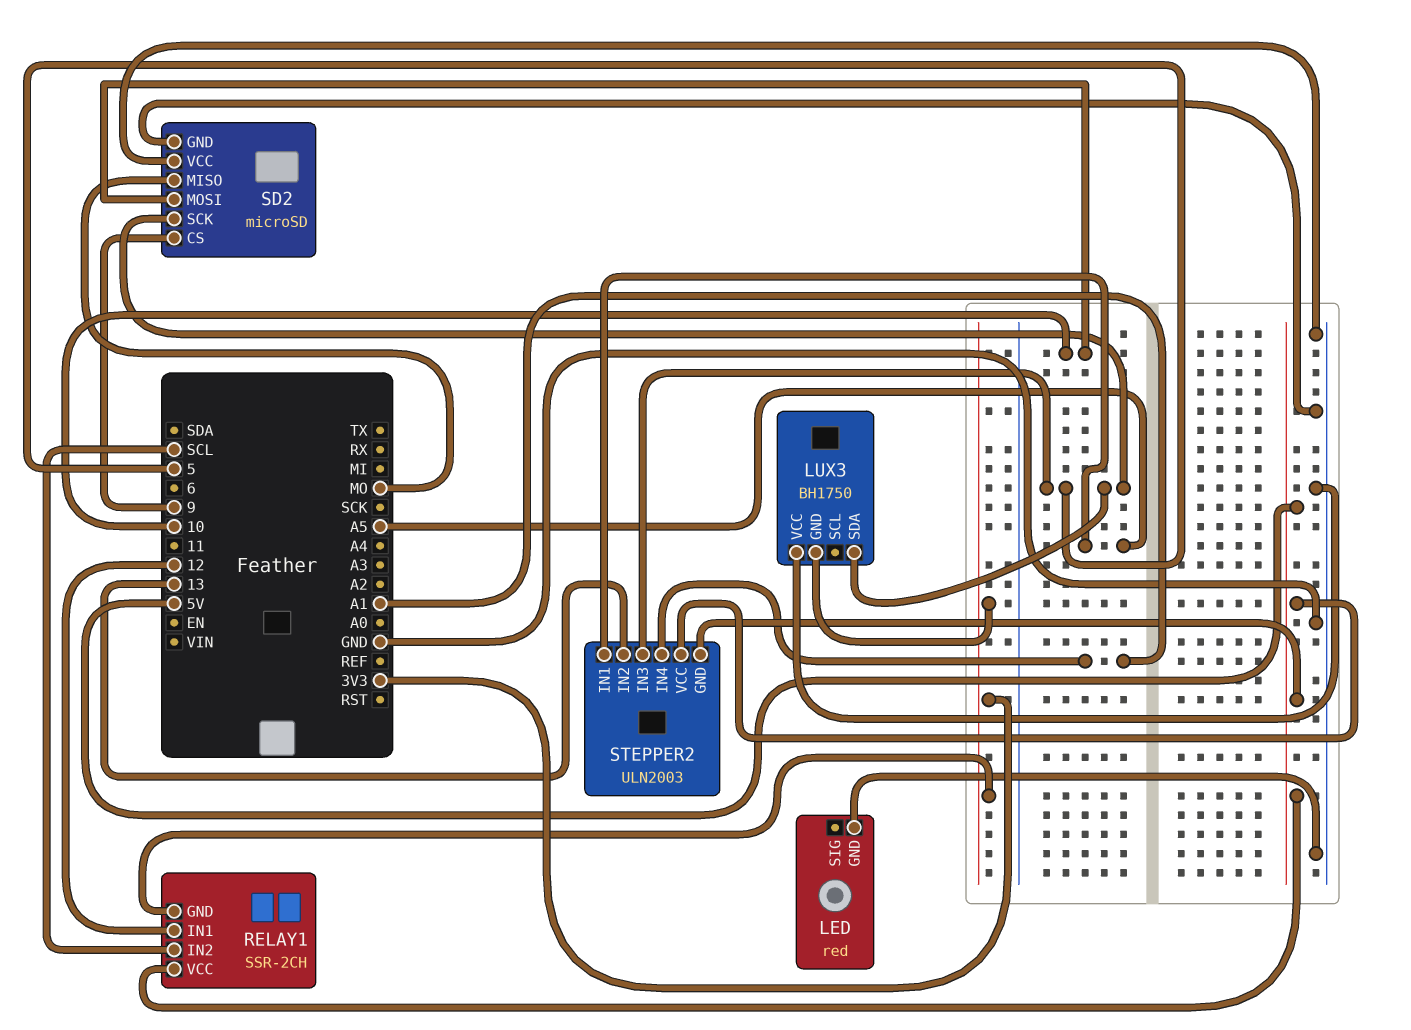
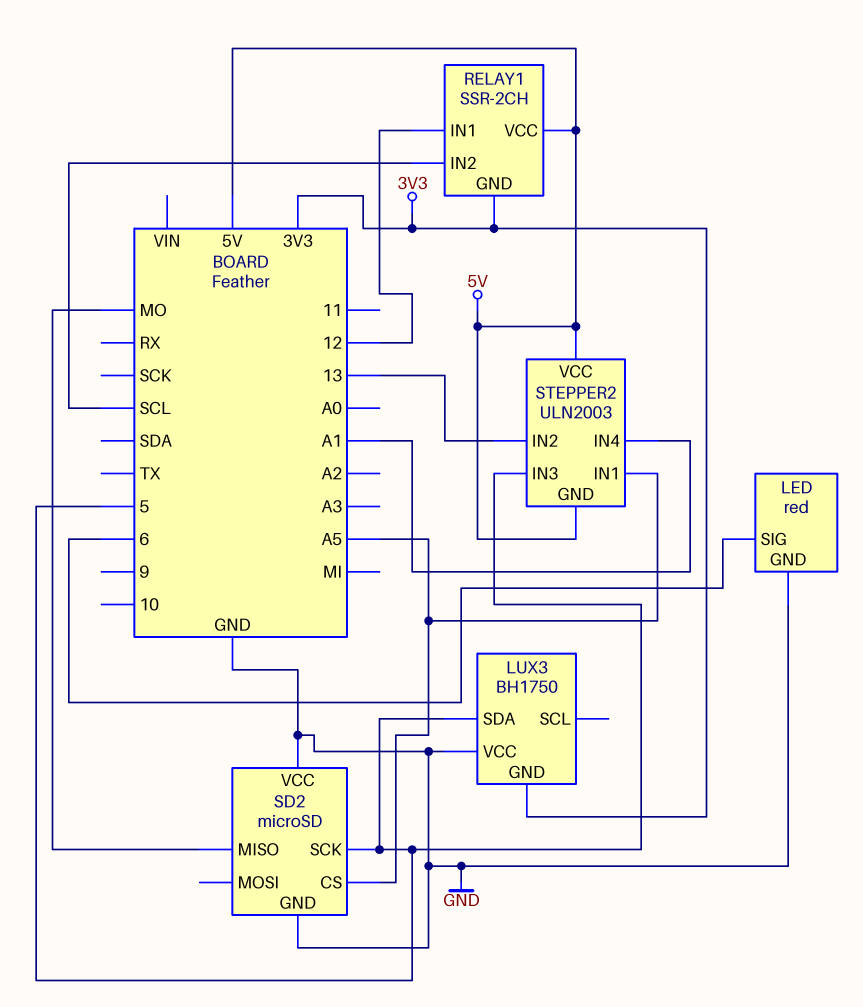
LED pin SIG: none -> 6
SD2 pin CS: 9 -> A5
SD2 pin MOSI: 10 -> none

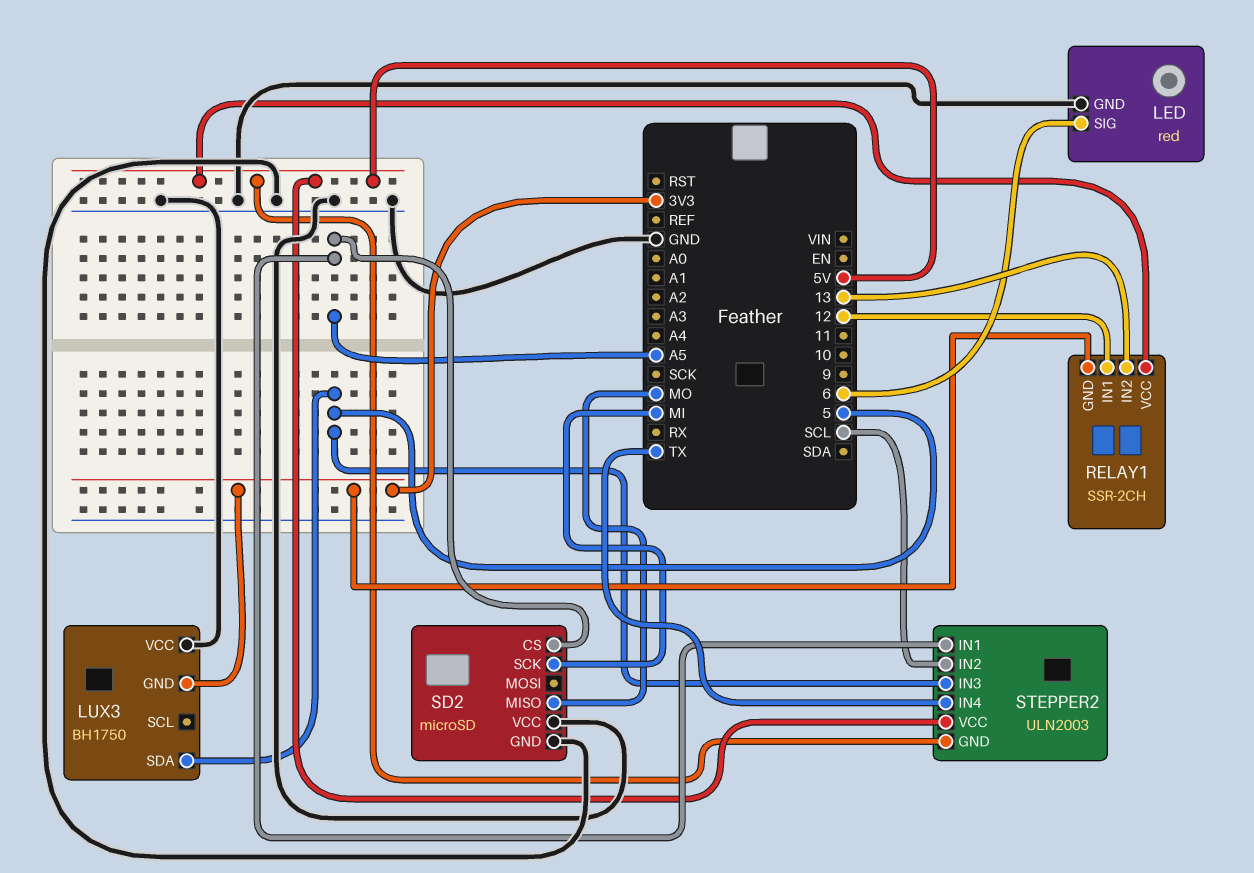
RELAY1 pin IN2: SCL -> 13
SD2 pin SCK: 5 -> MI
STEPPER2 pin IN2: 13 -> SCL
STEPPER2 pin IN4: A1 -> TX

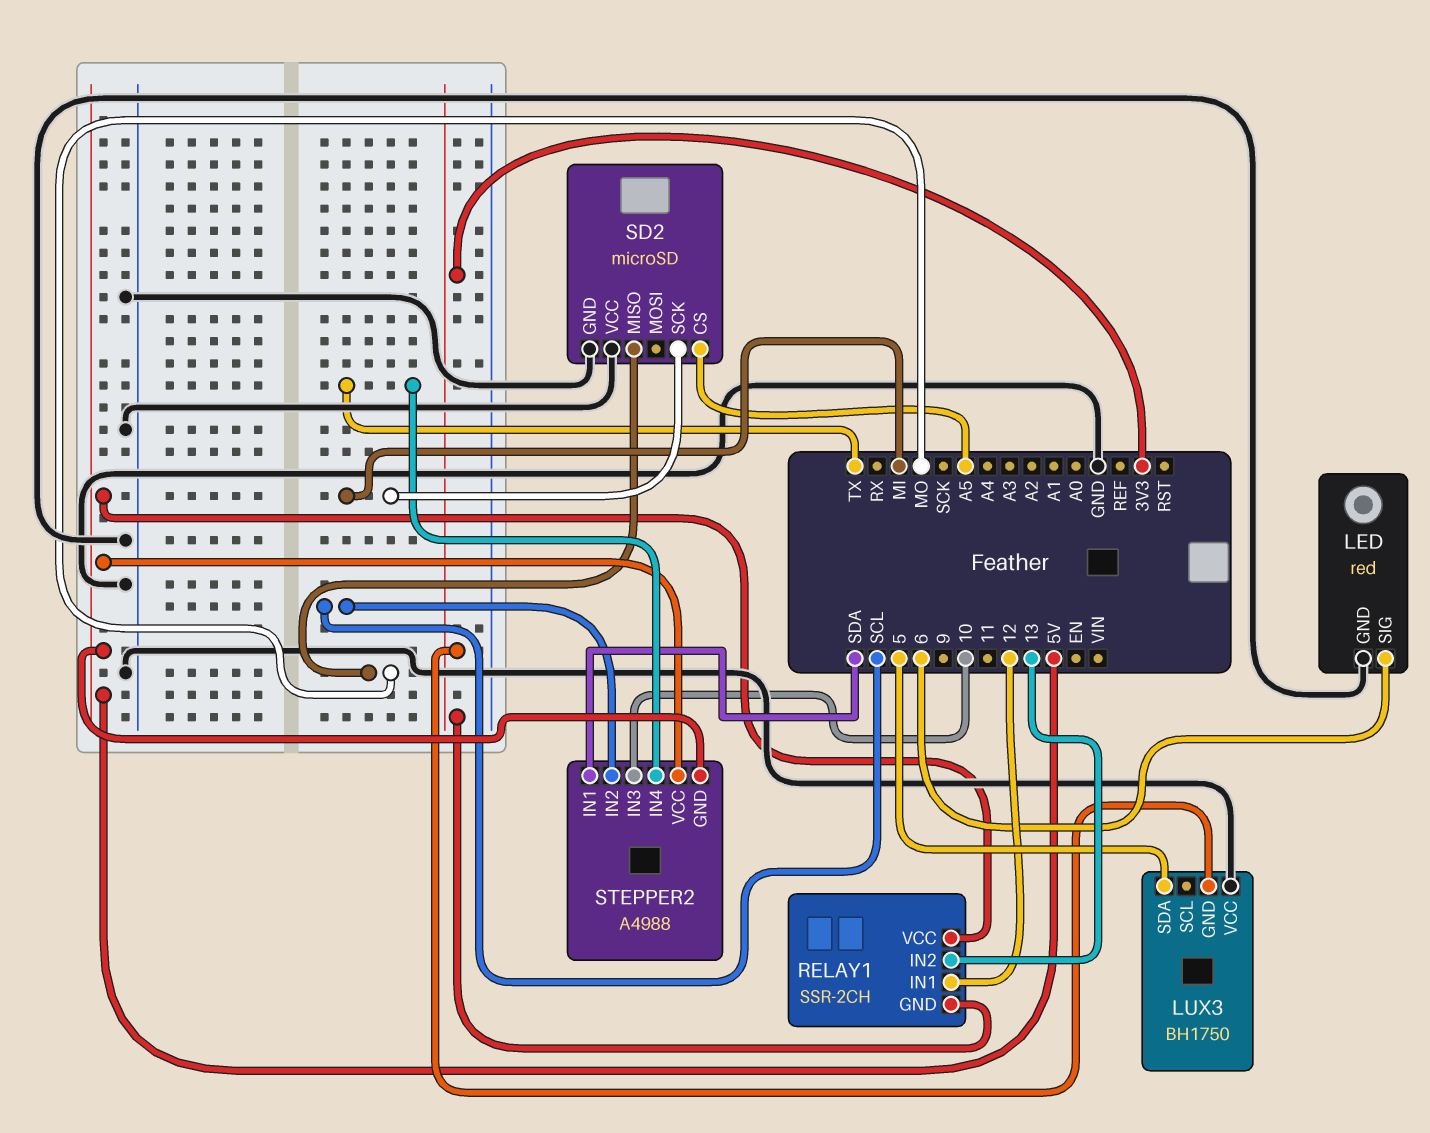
STEPPER2: ULN2003 -> A4988
STEPPER2 pin IN1: A5 -> SDA
STEPPER2 pin IN3: 5 -> 10

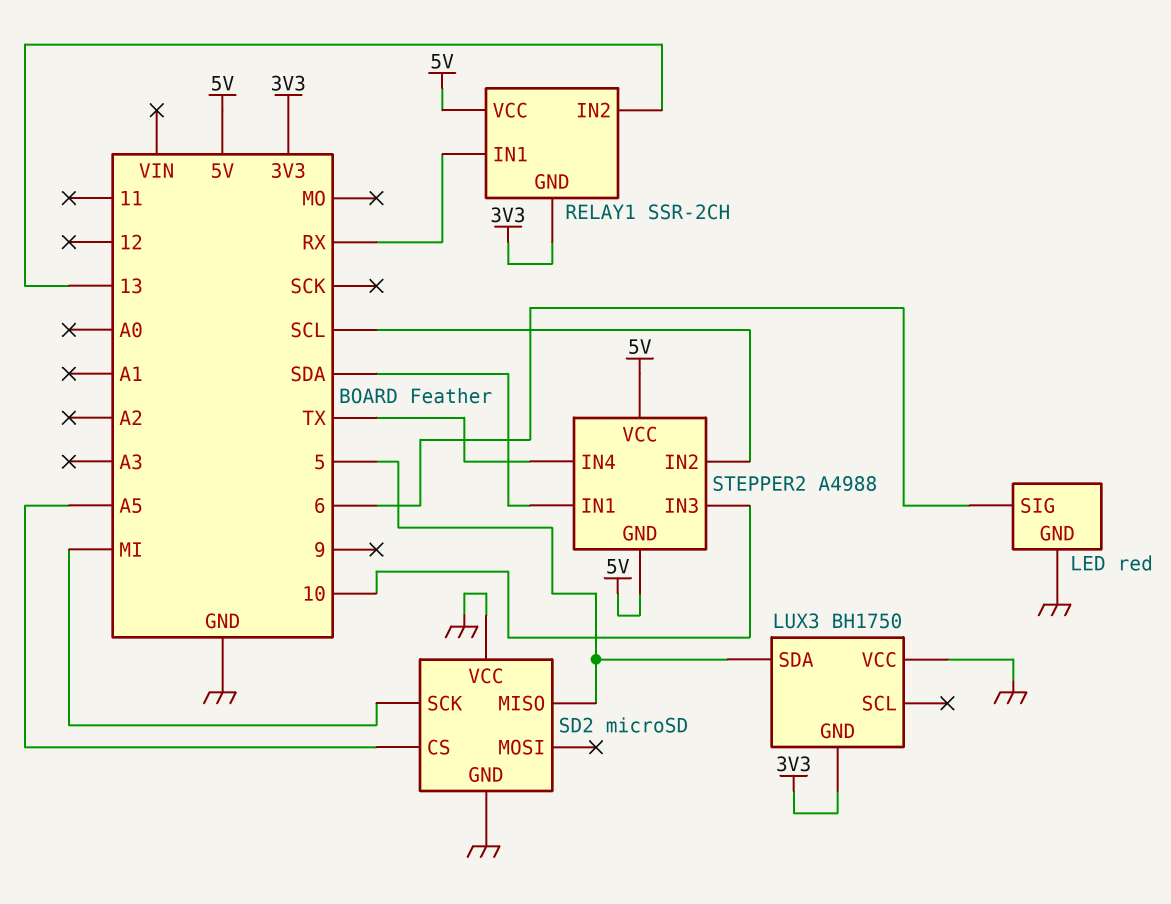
RELAY1 pin IN1: 12 -> RX
SD2 pin MISO: MO -> 5

